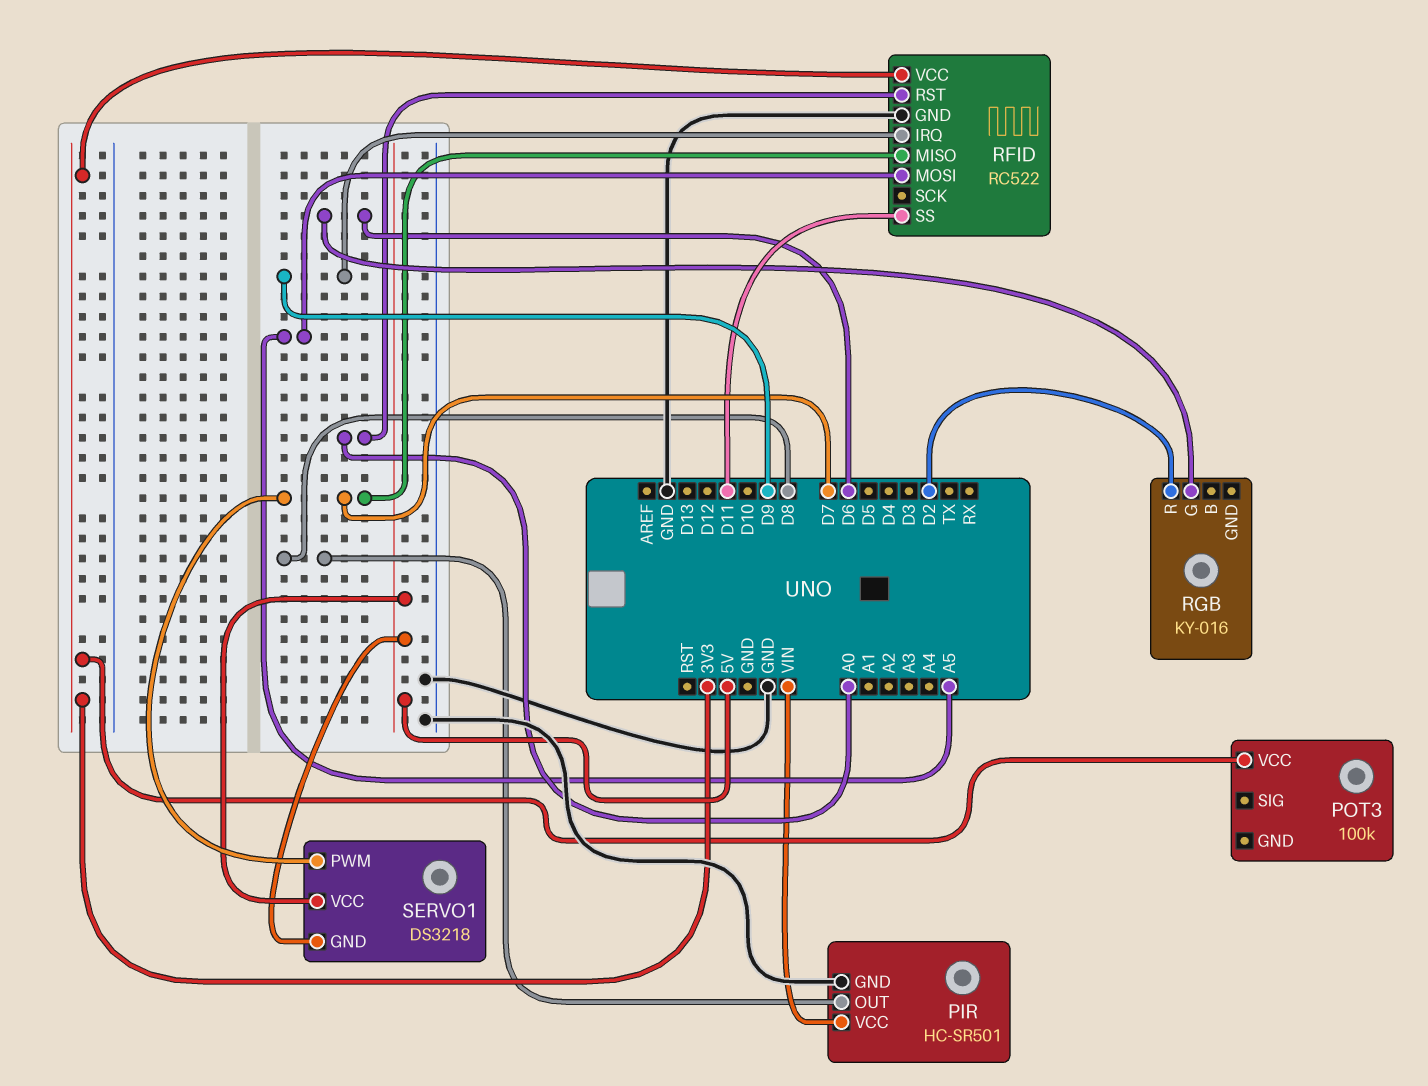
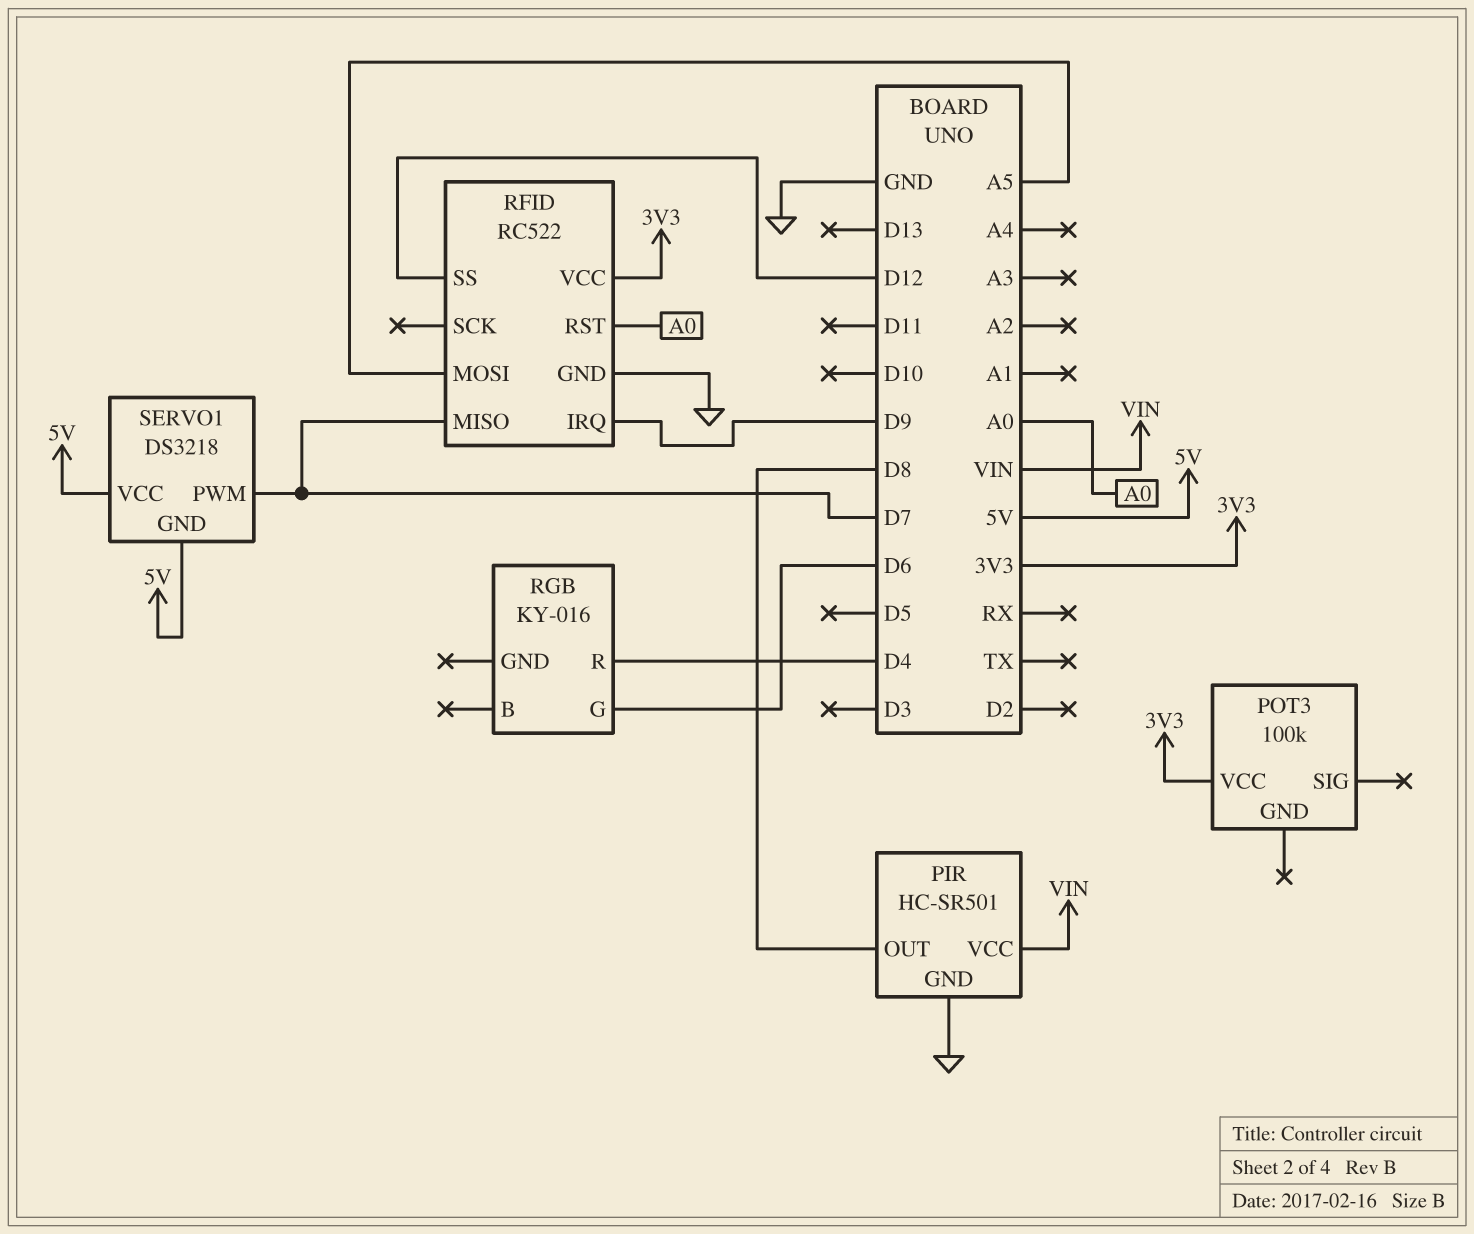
RFID pin SS: D11 -> D12
RGB pin R: D2 -> D4

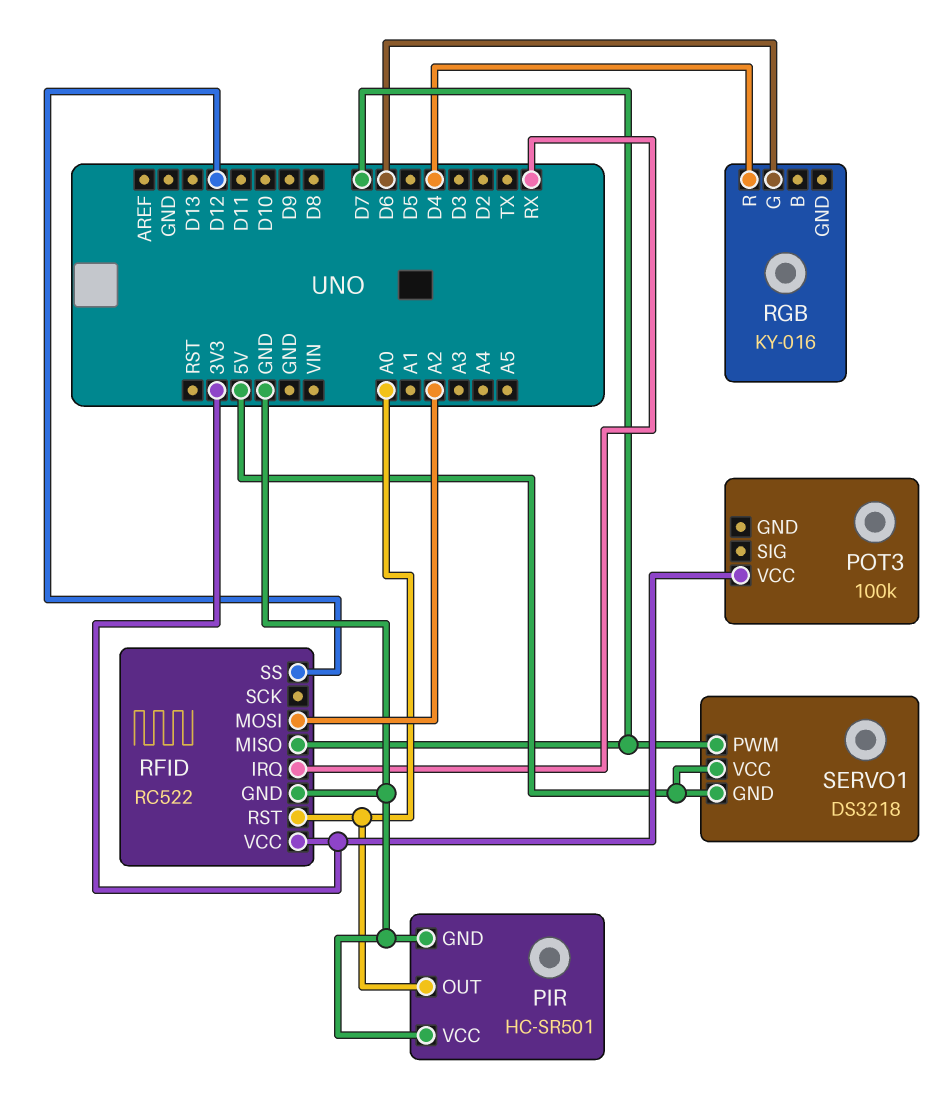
PIR pin OUT: D8 -> A0
PIR pin VCC: VIN -> GND
RFID pin IRQ: D9 -> RX
RFID pin MOSI: A5 -> A2

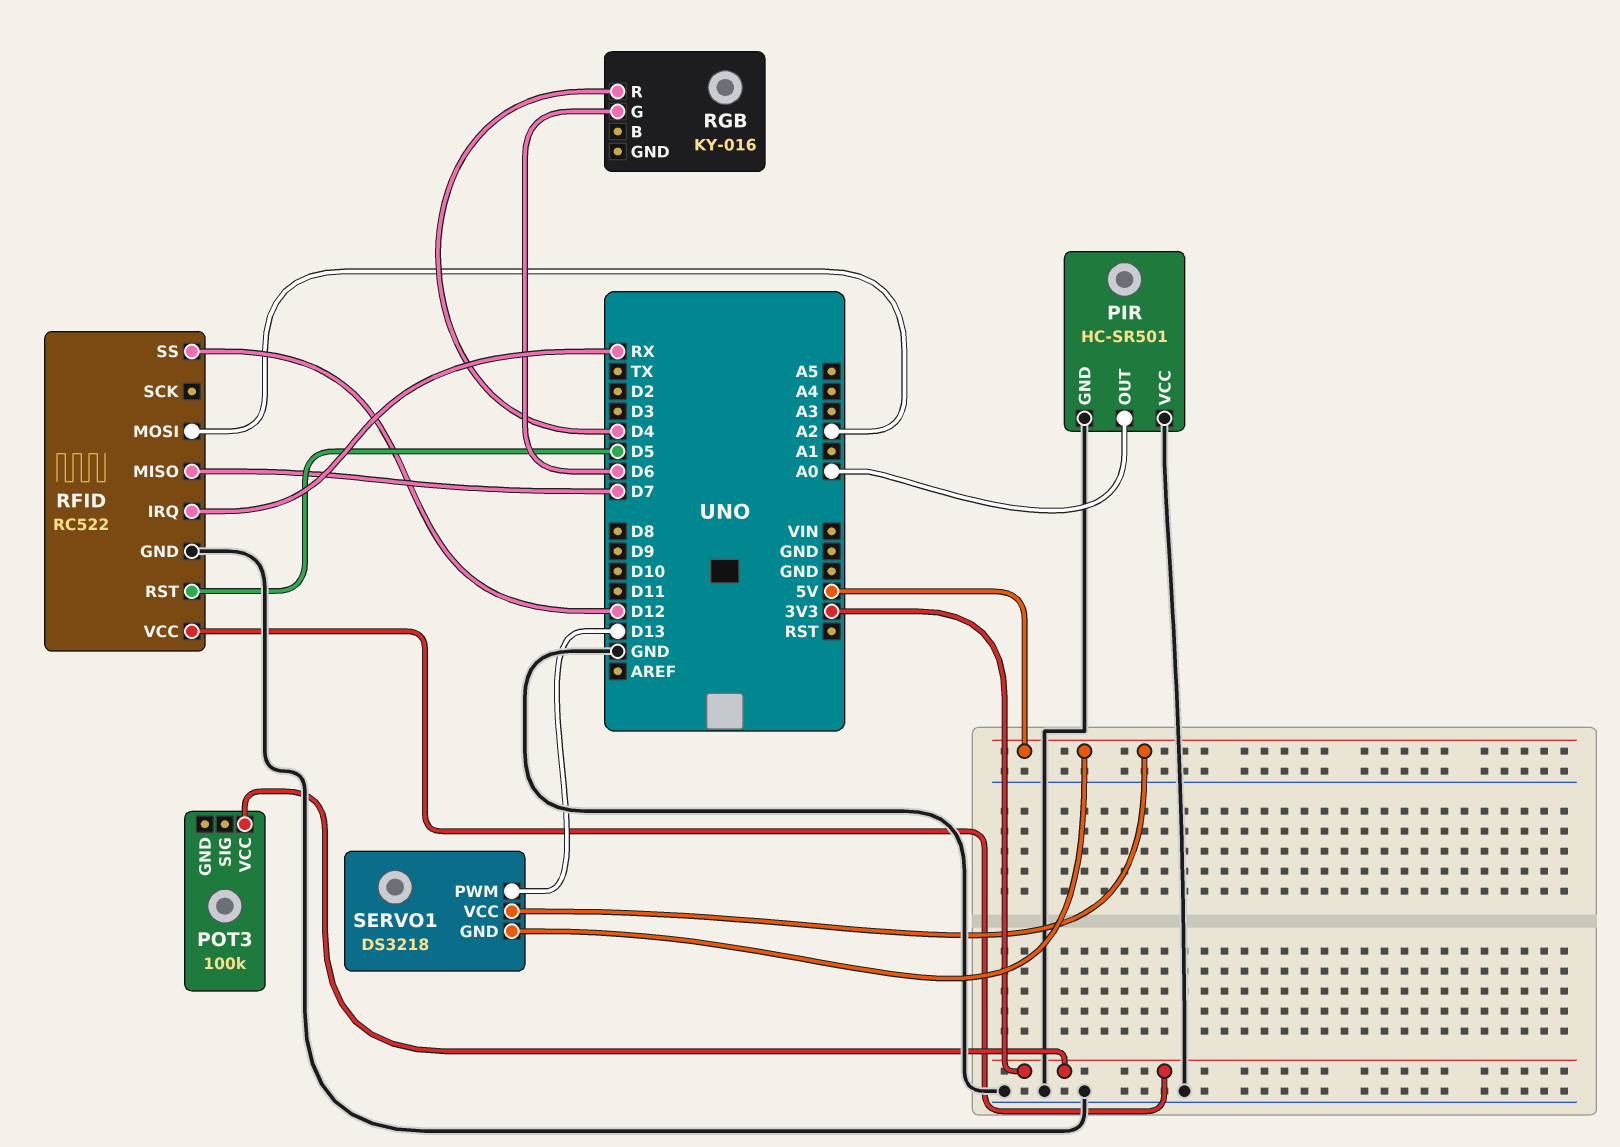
RFID pin RST: A0 -> D5
SERVO1 pin PWM: D7 -> D13

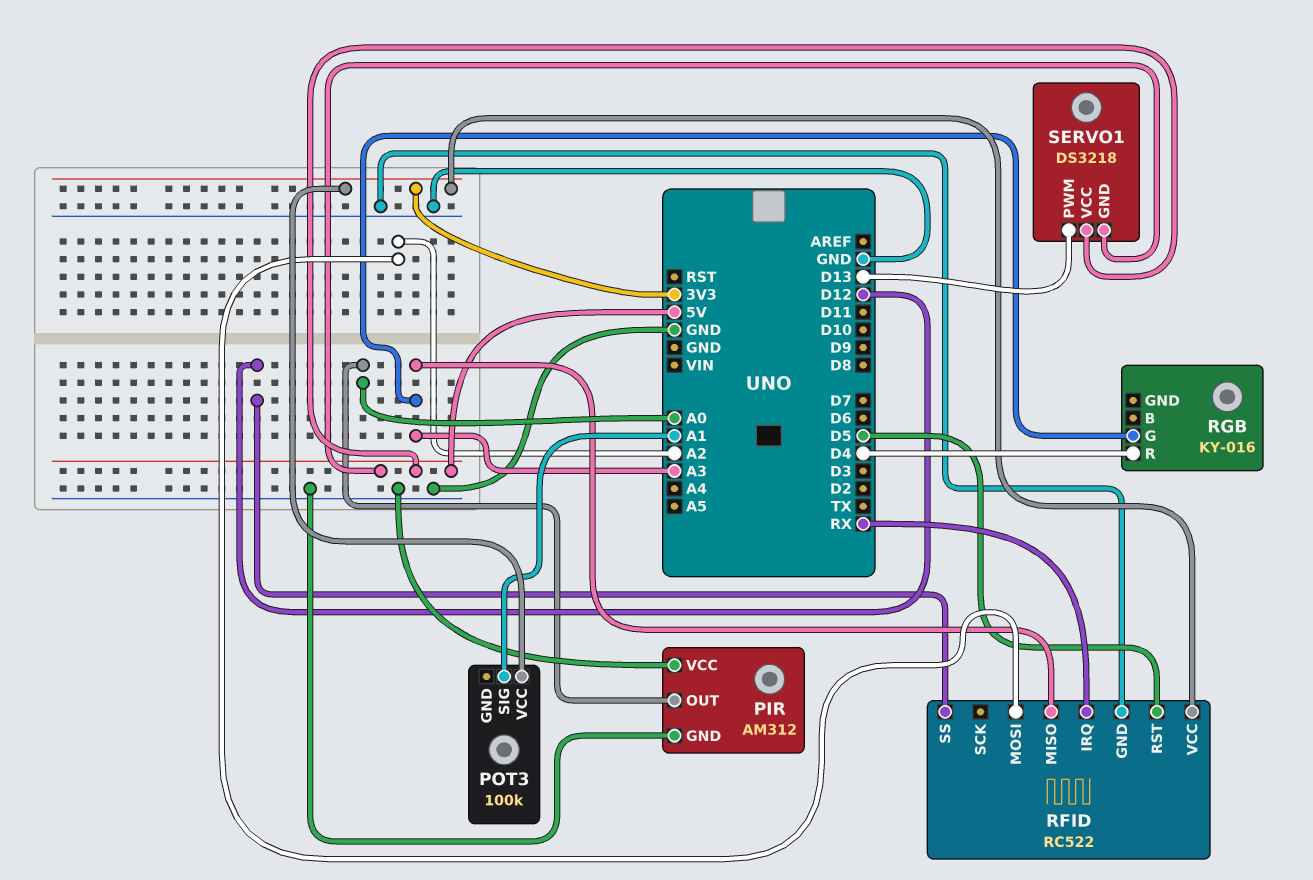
PIR: HC-SR501 -> AM312
POT3 pin SIG: none -> A1
RFID pin MISO: D7 -> A3
RGB pin G: D6 -> A3

